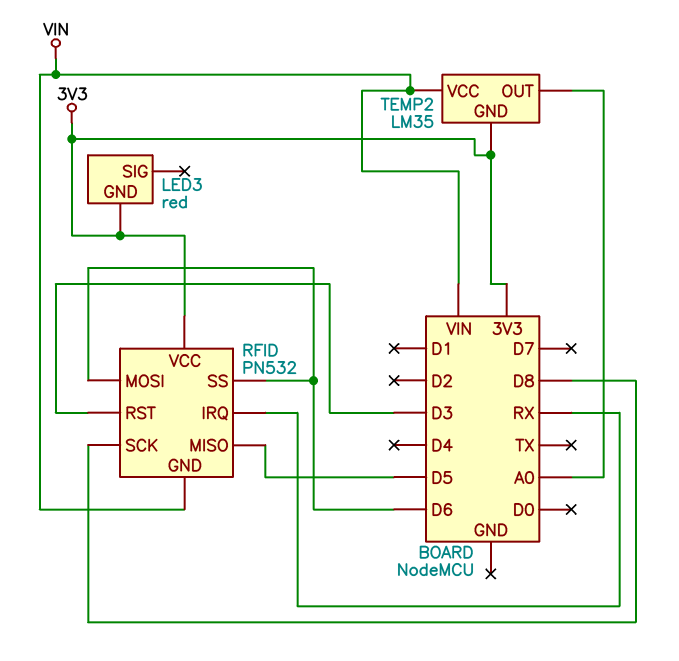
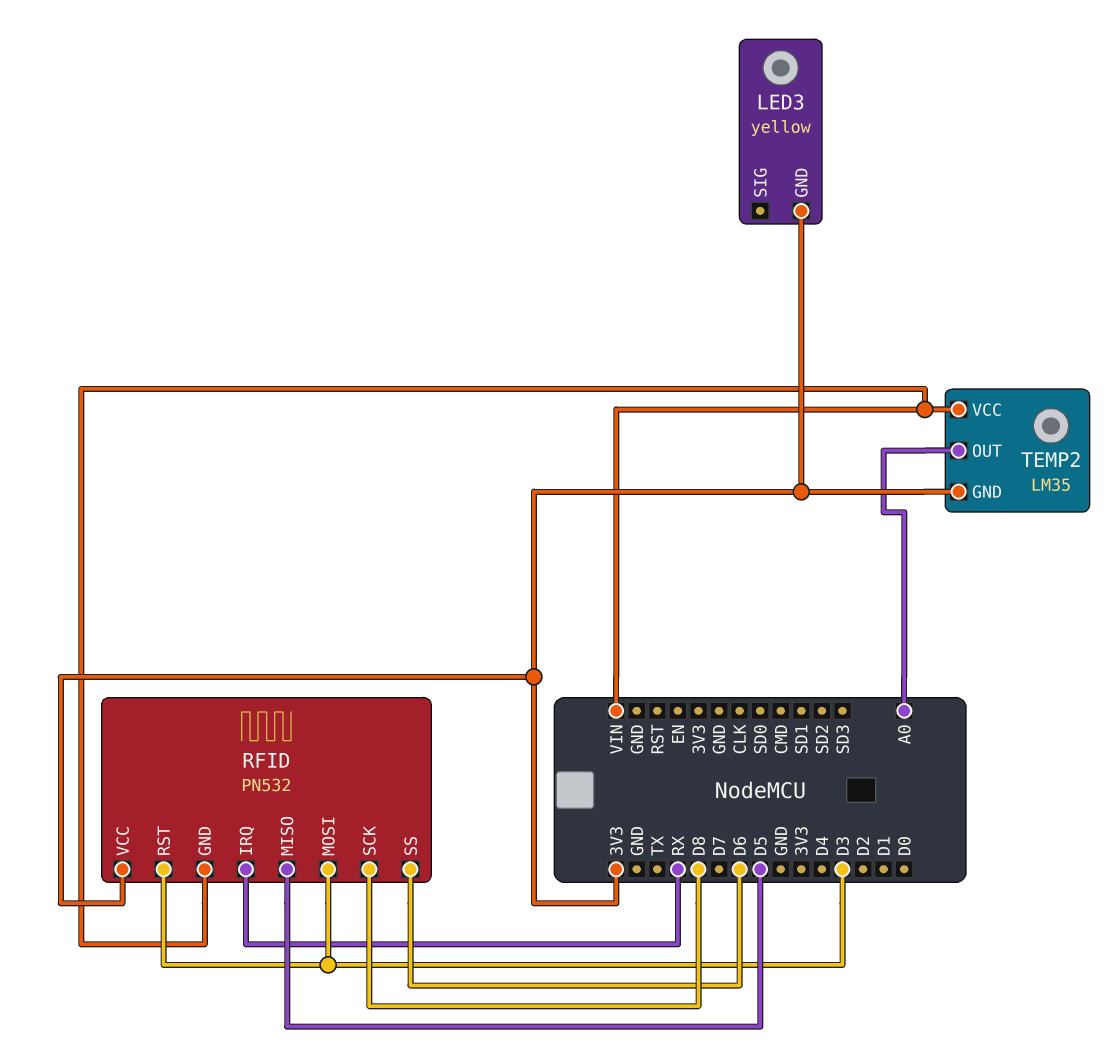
LED3: red -> yellow
RFID pin MOSI: D6 -> D3

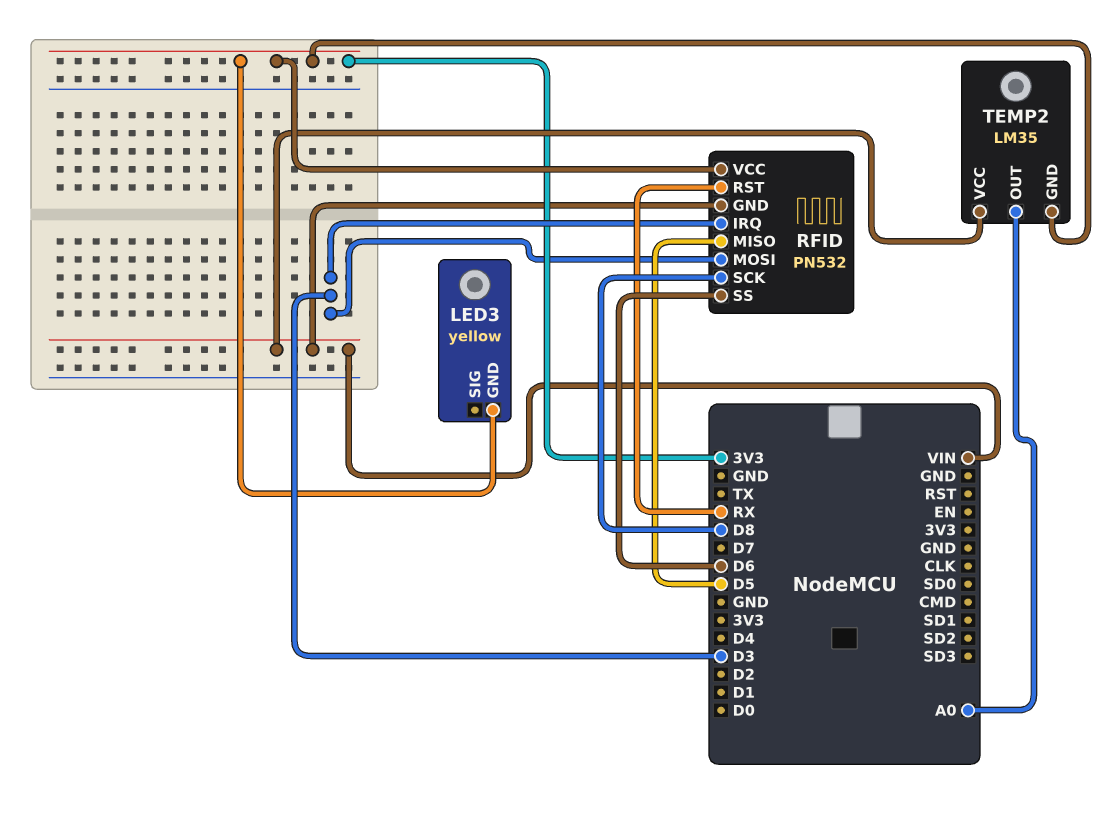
RFID pin IRQ: RX -> D3
RFID pin RST: D3 -> RX

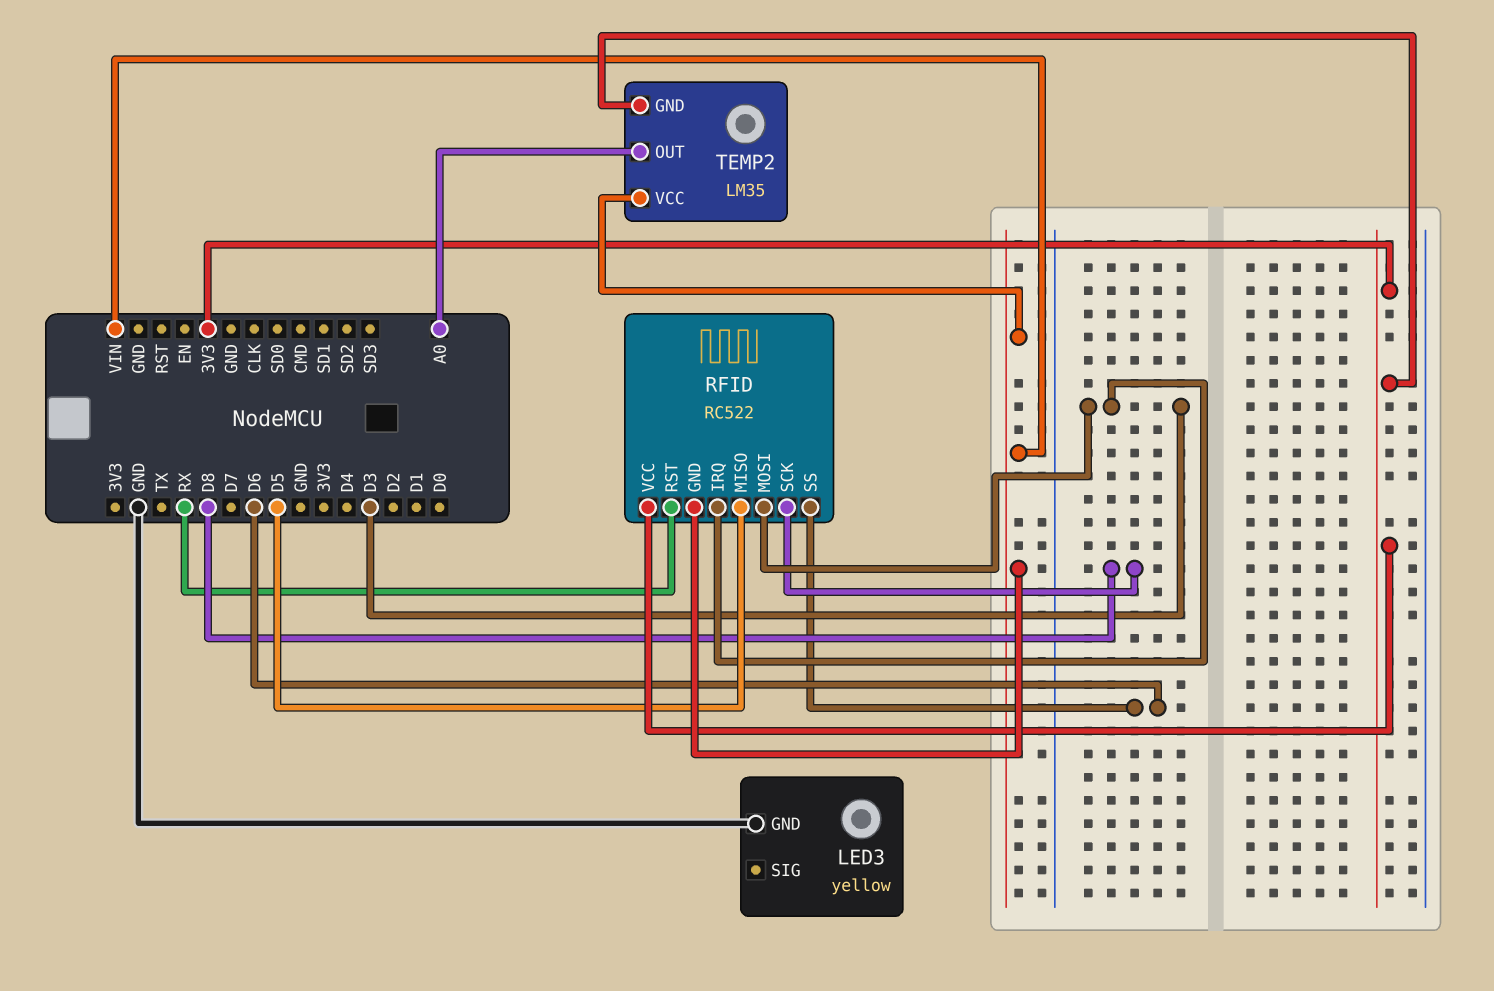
LED3 pin GND: 3V3 -> GND
RFID: PN532 -> RC522

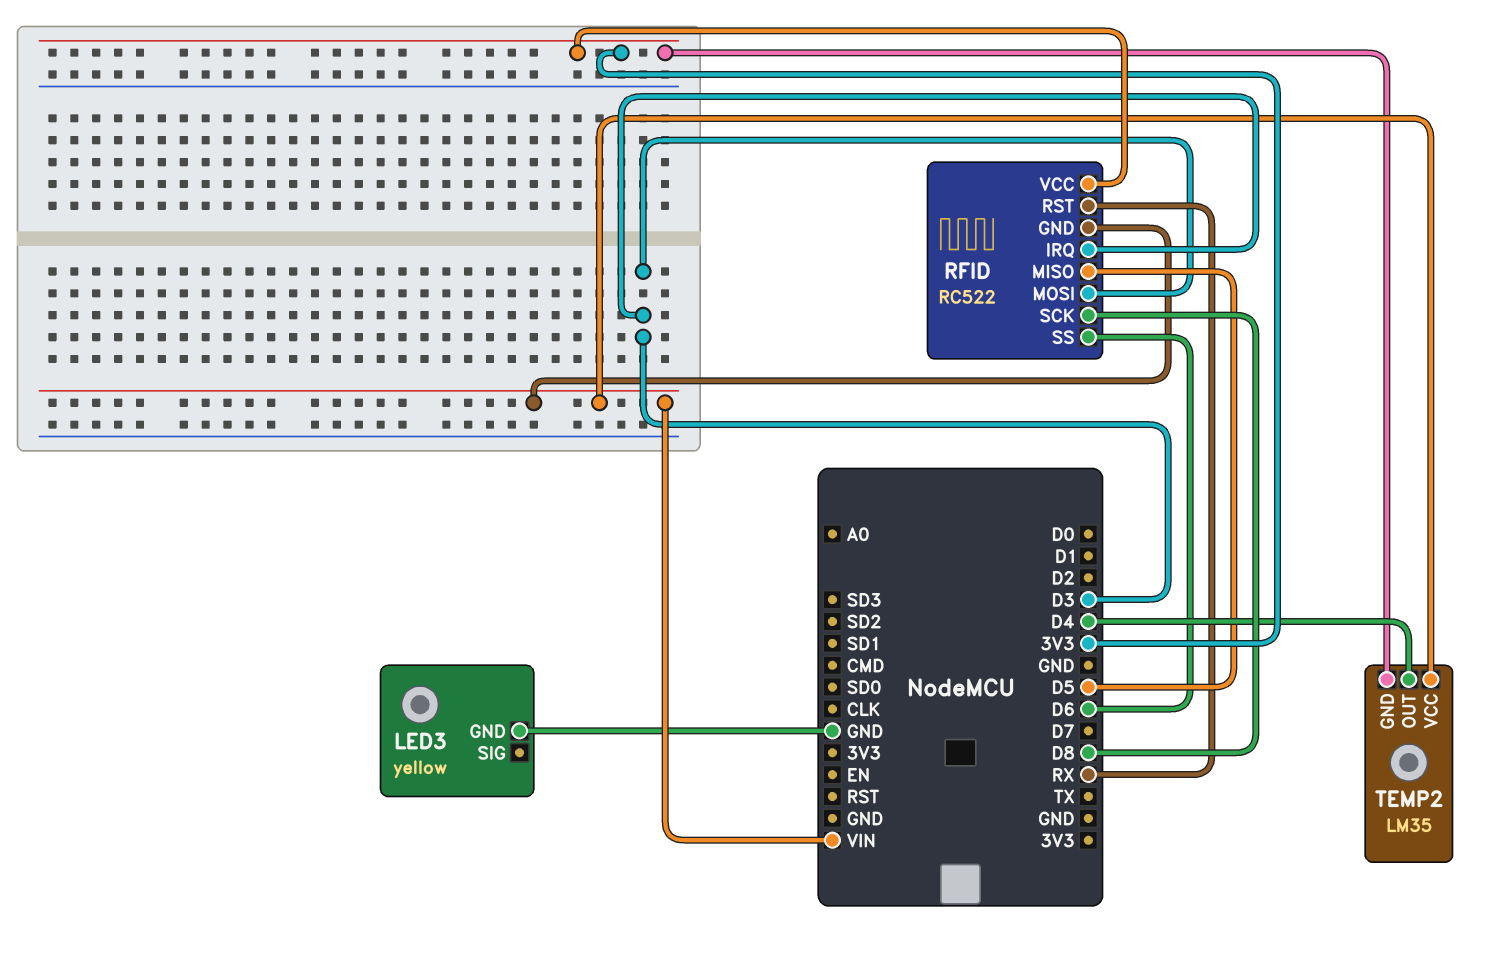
TEMP2 pin OUT: A0 -> D4

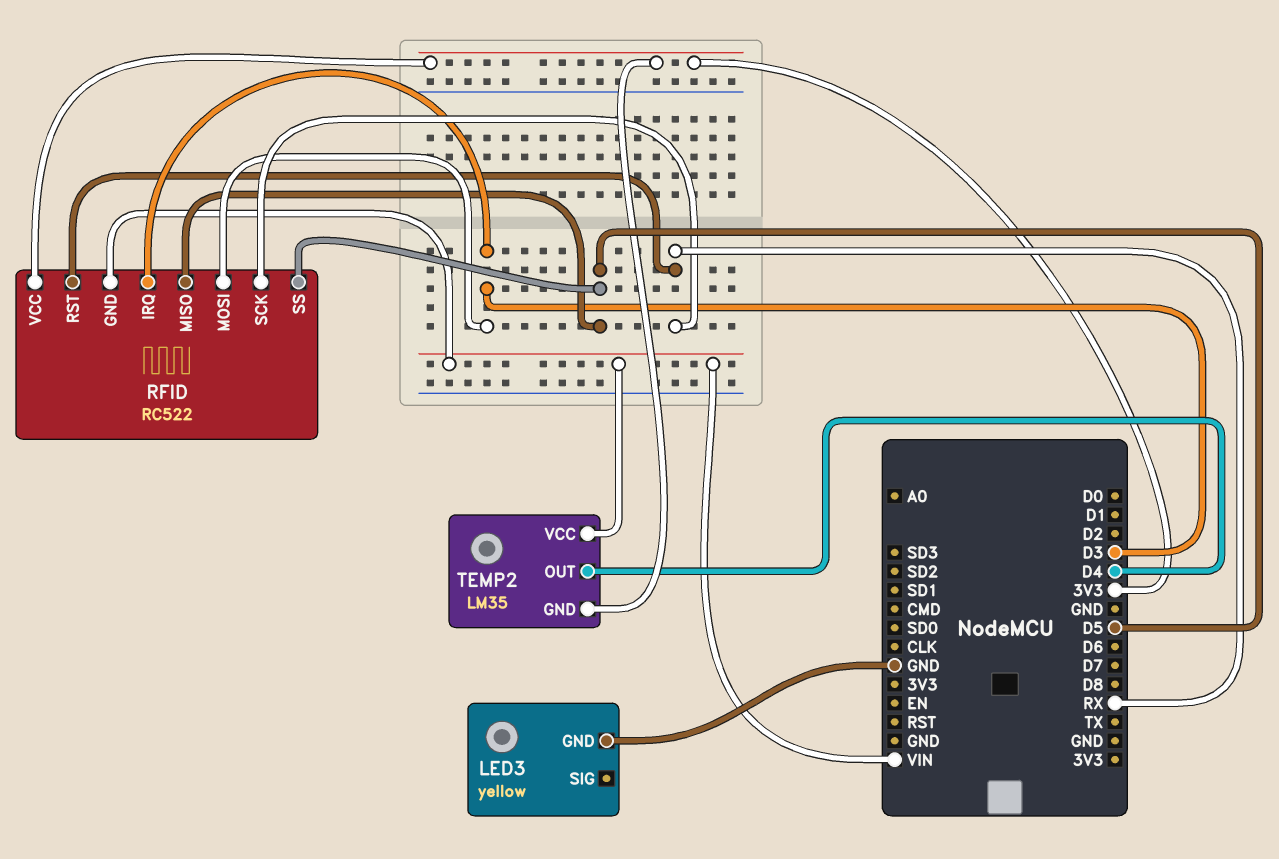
RFID pin SCK: D8 -> RX
RFID pin SS: D6 -> D5

